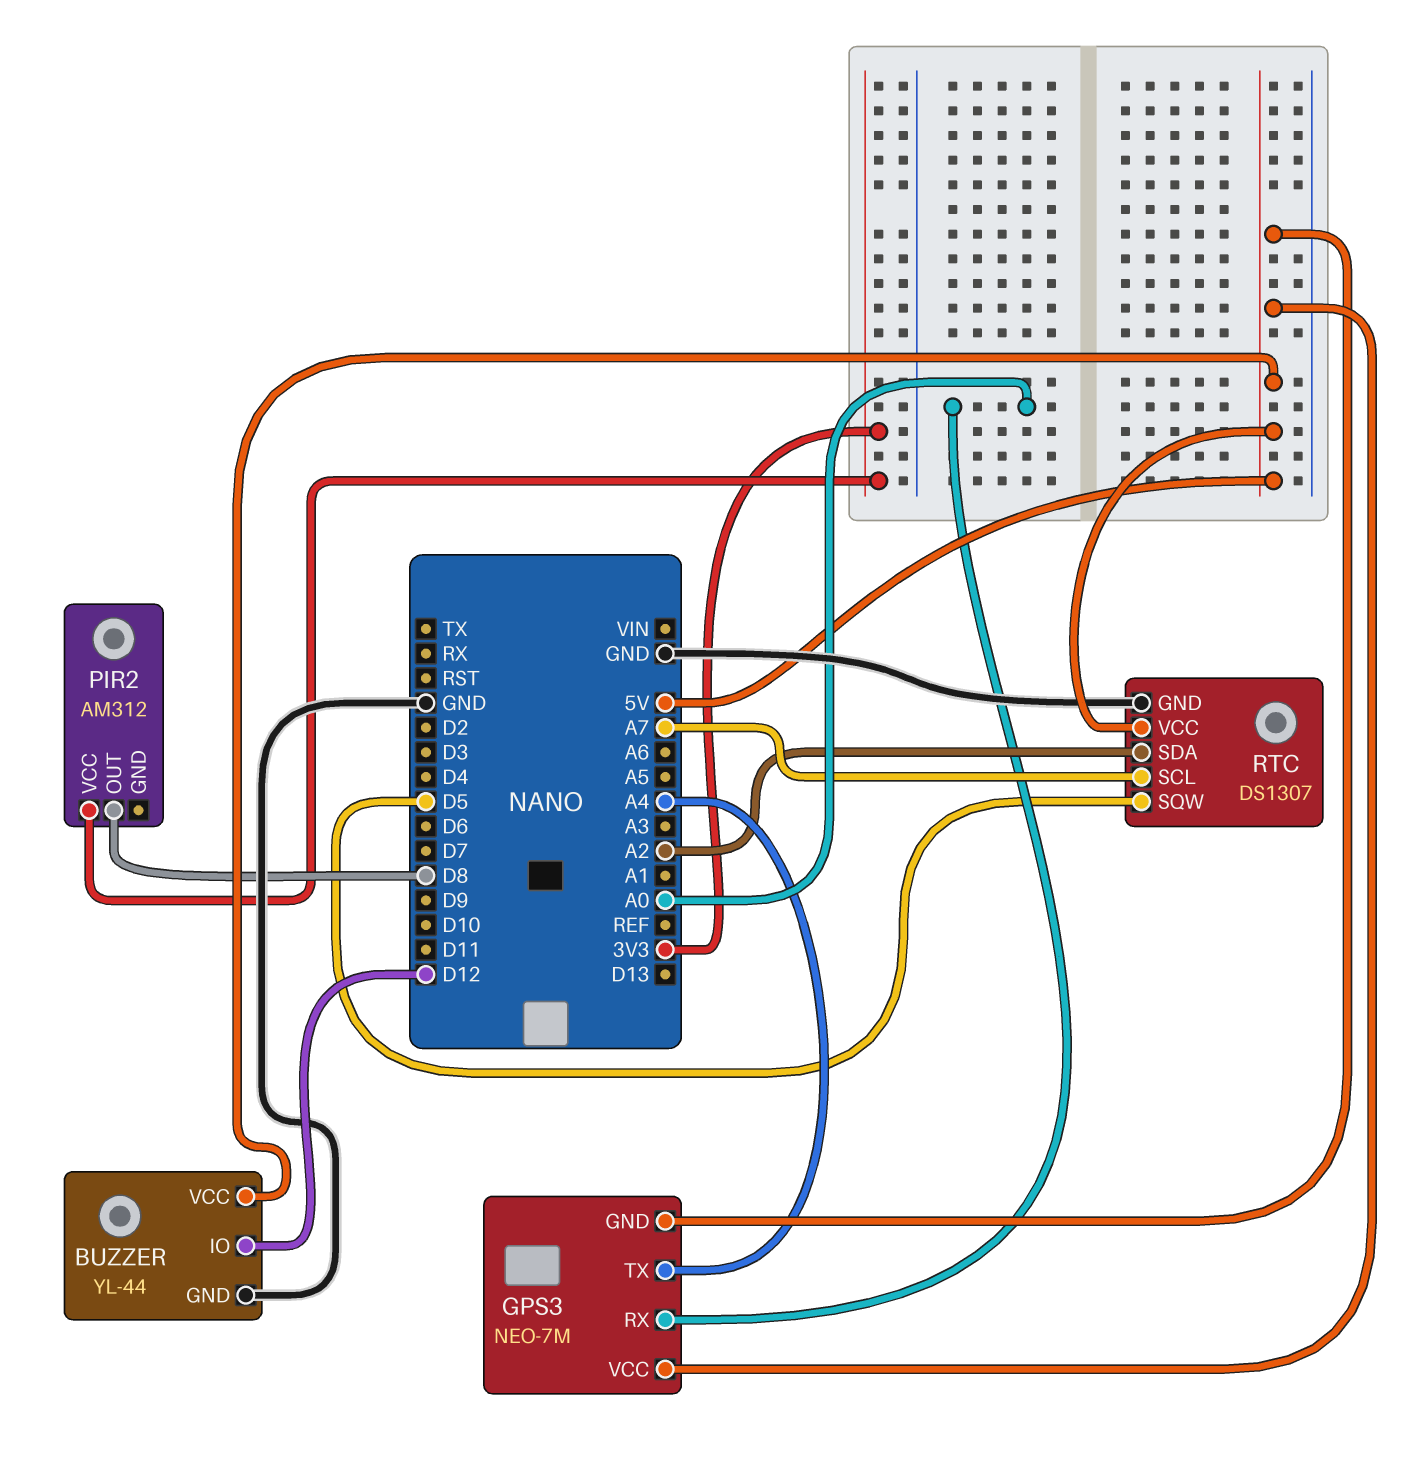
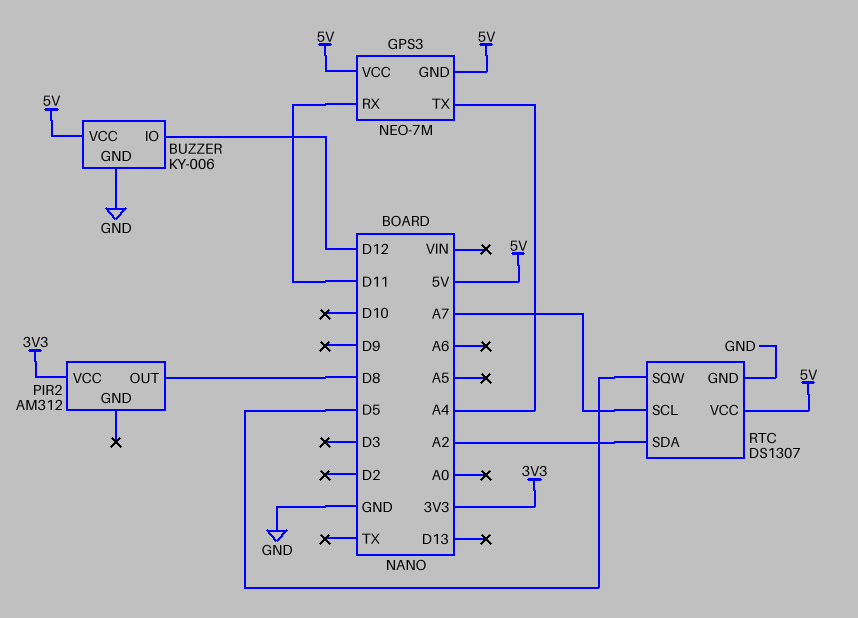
BUZZER: YL-44 -> KY-006
GPS3 pin RX: A0 -> D11

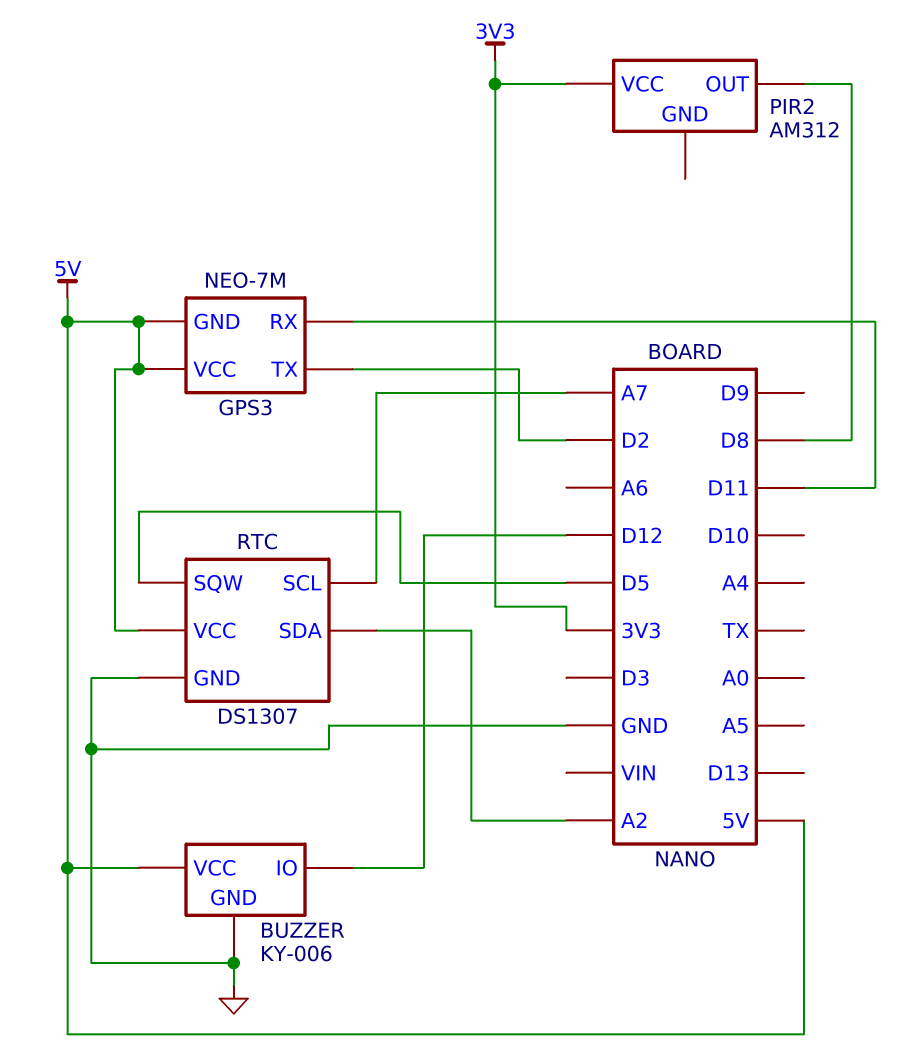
GPS3 pin TX: A4 -> D2

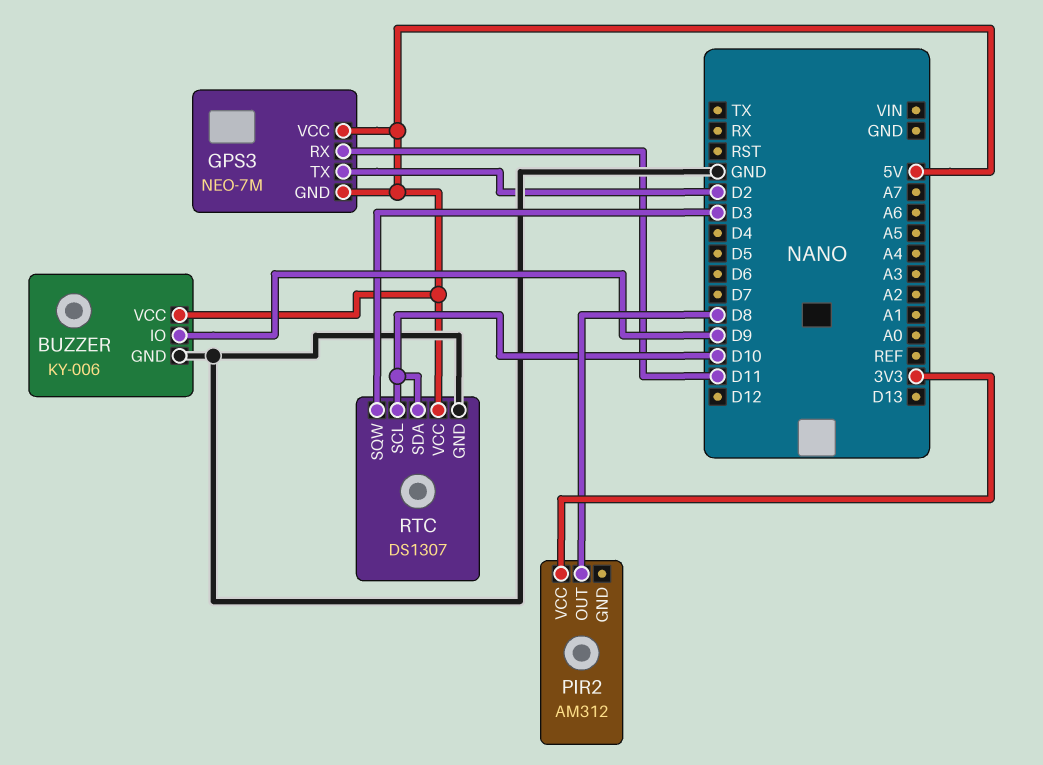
BUZZER pin IO: D12 -> D9
RTC pin SCL: A7 -> D10
RTC pin SDA: A2 -> D10
RTC pin SQW: D5 -> D3

